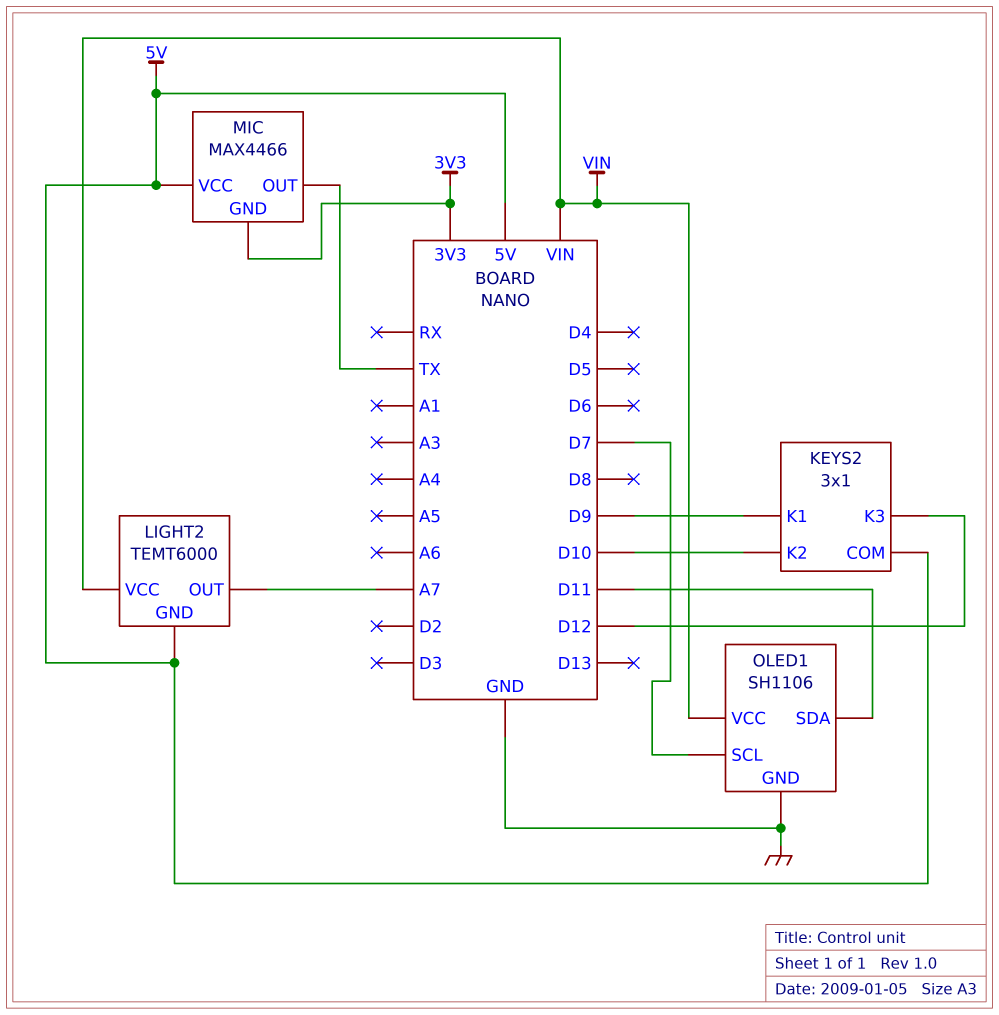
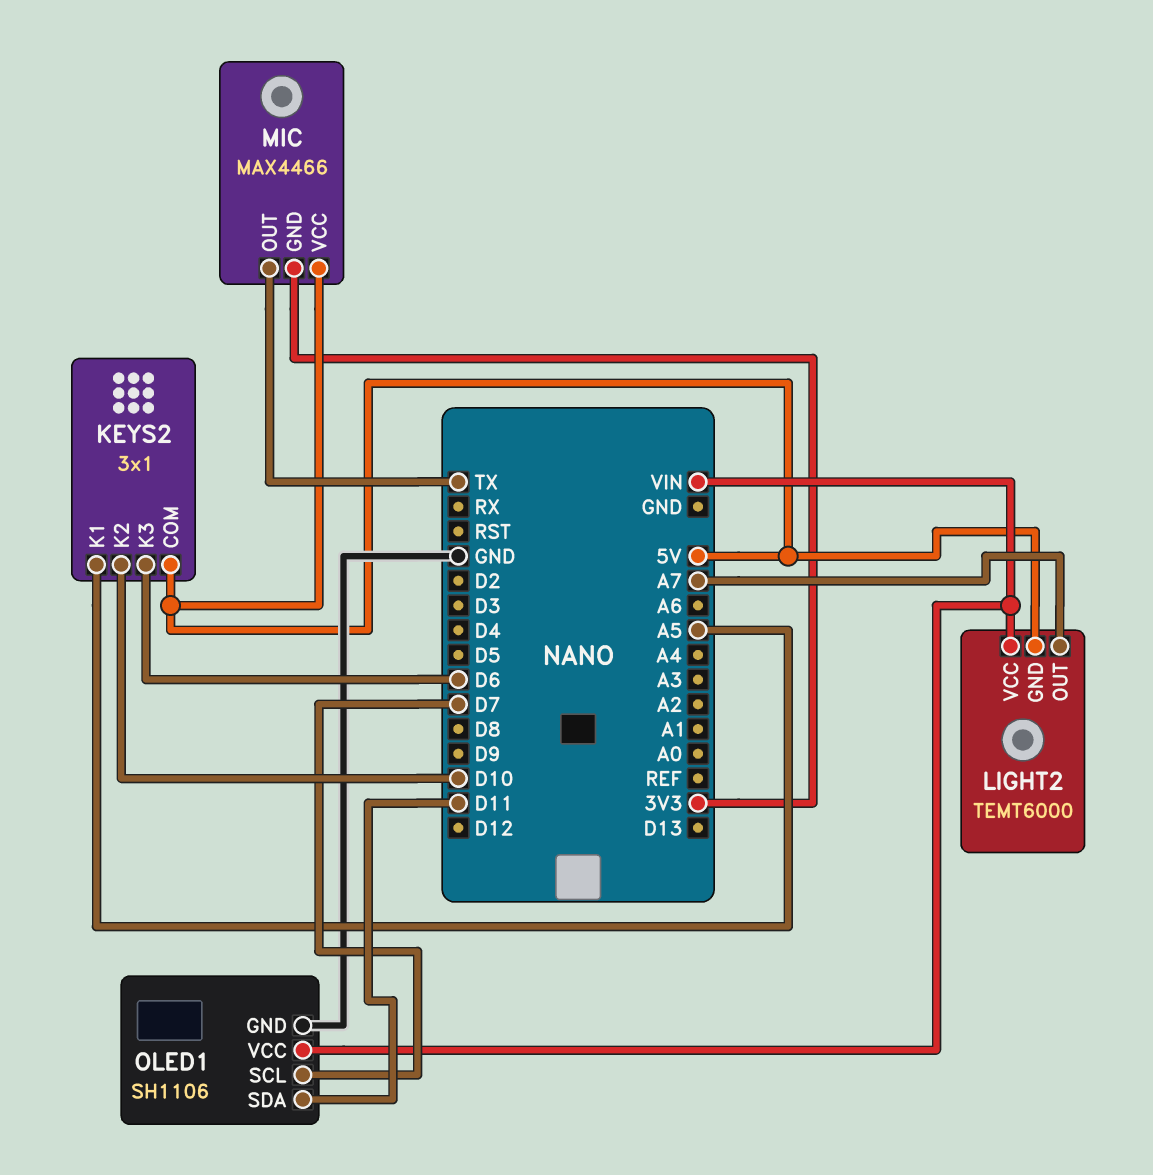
KEYS2 pin K1: D9 -> A5
KEYS2 pin K3: D12 -> D6

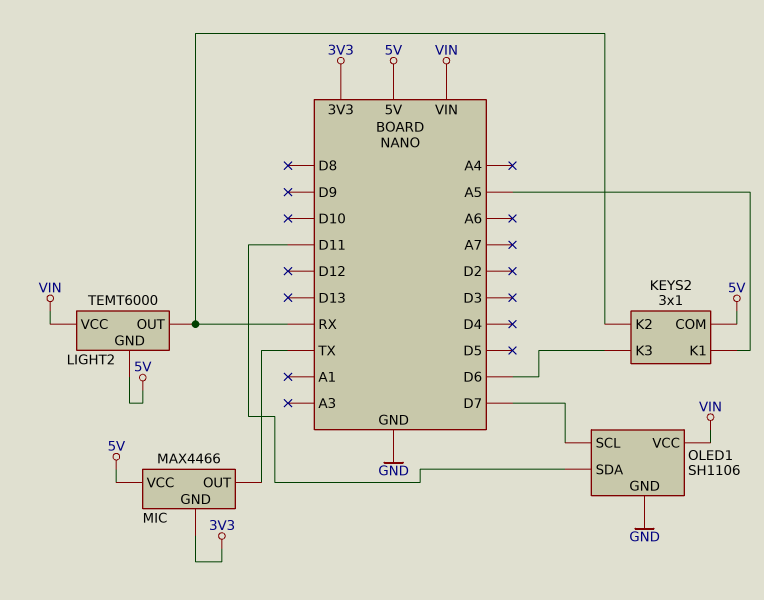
KEYS2 pin K2: D10 -> RX
LIGHT2 pin OUT: A7 -> RX

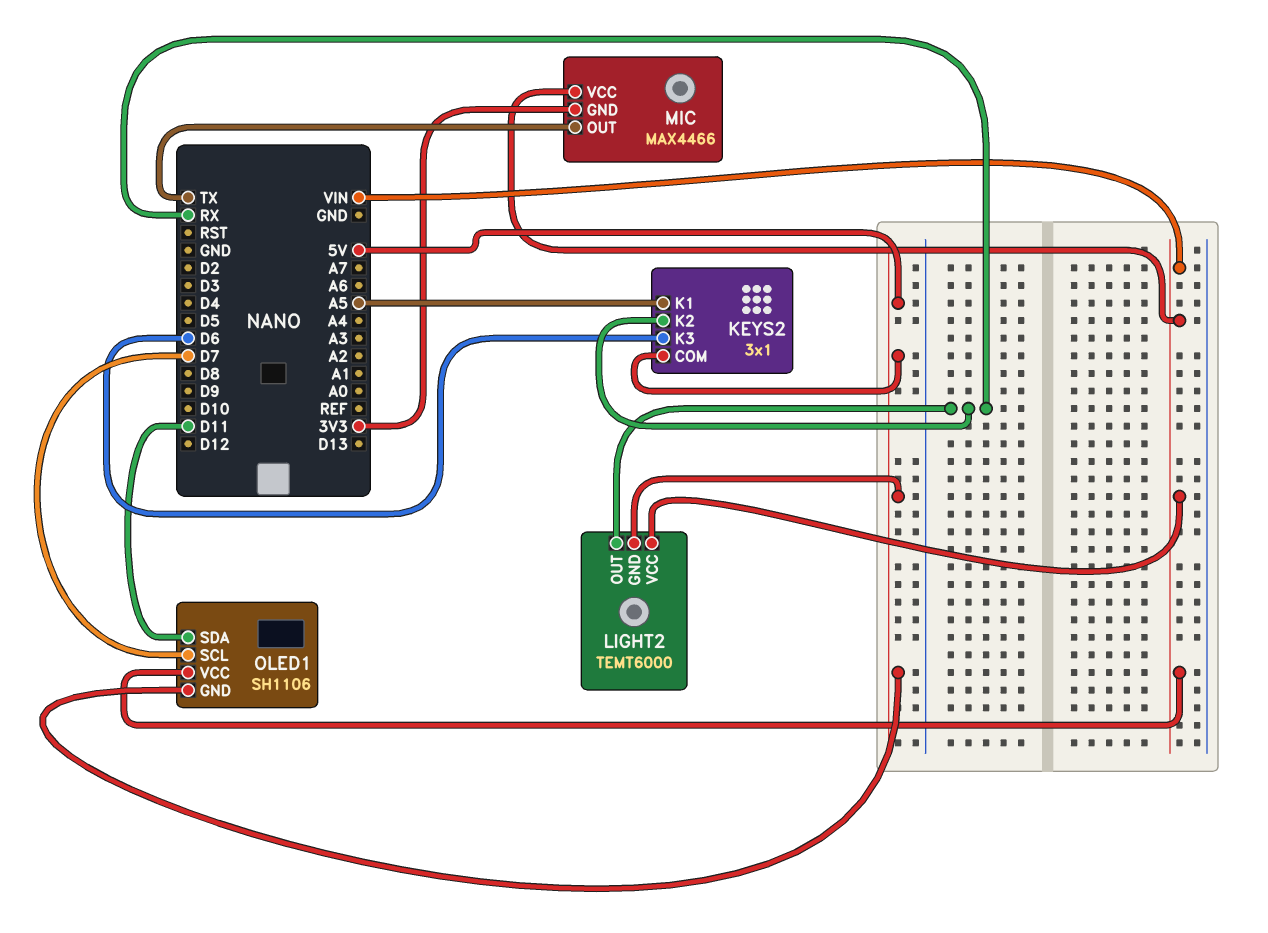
MIC pin VCC: 5V -> VIN
OLED1 pin GND: GND -> 5V

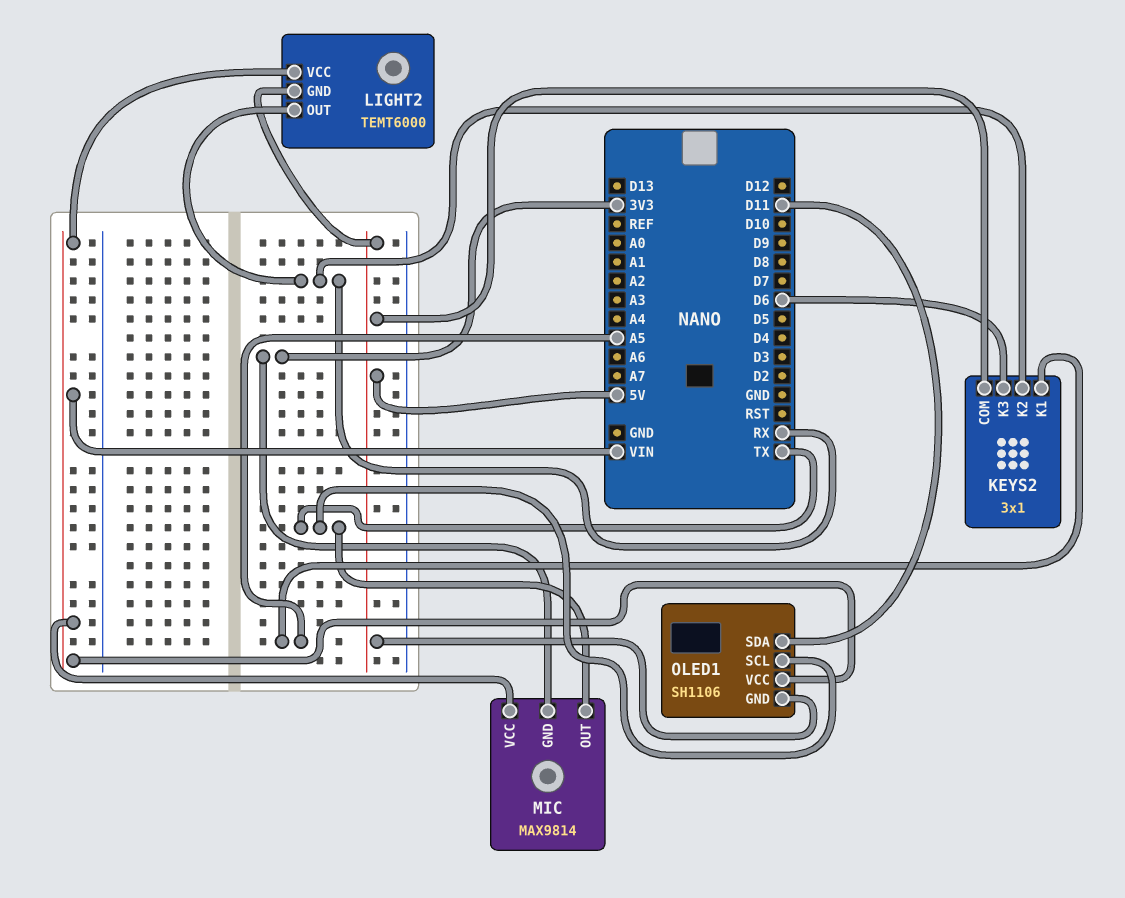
MIC: MAX4466 -> MAX9814
OLED1 pin SCL: D7 -> TX

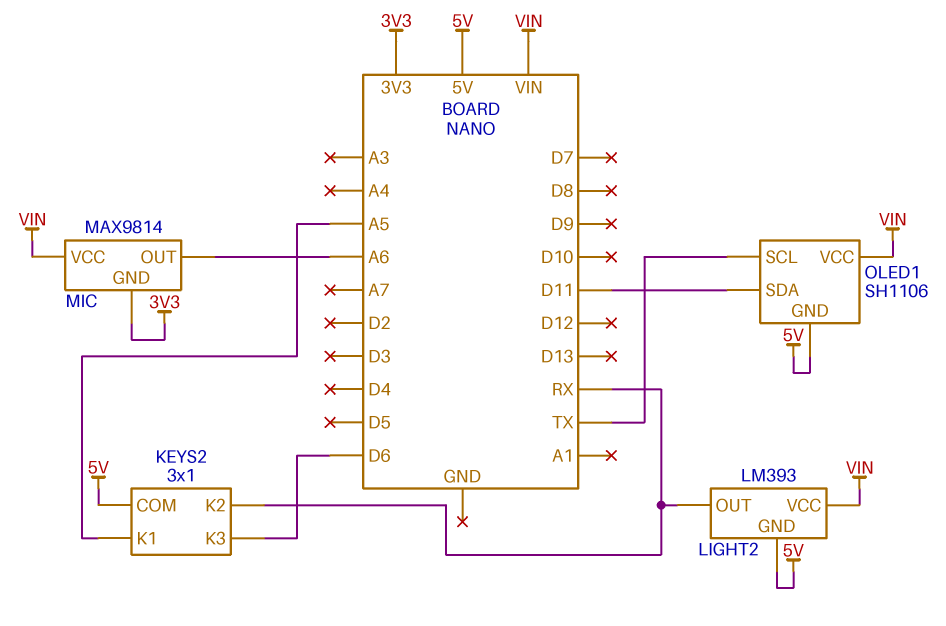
LIGHT2: TEMT6000 -> LM393
MIC pin OUT: TX -> A6

